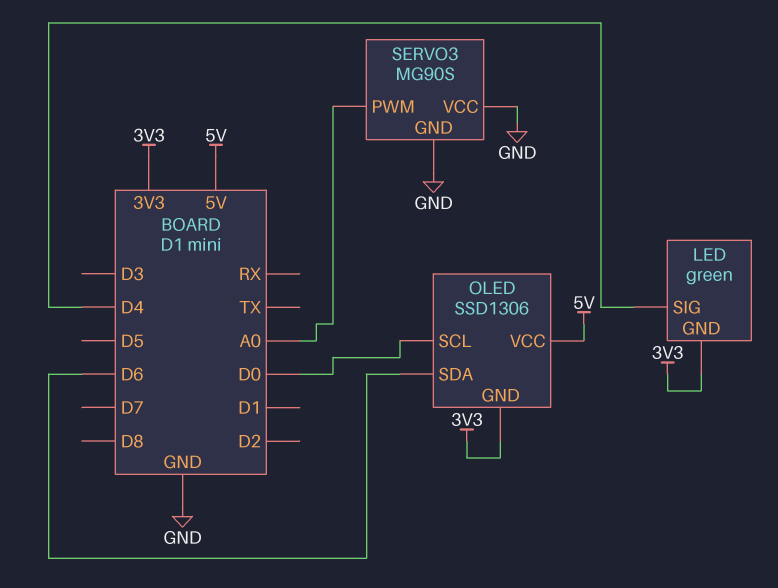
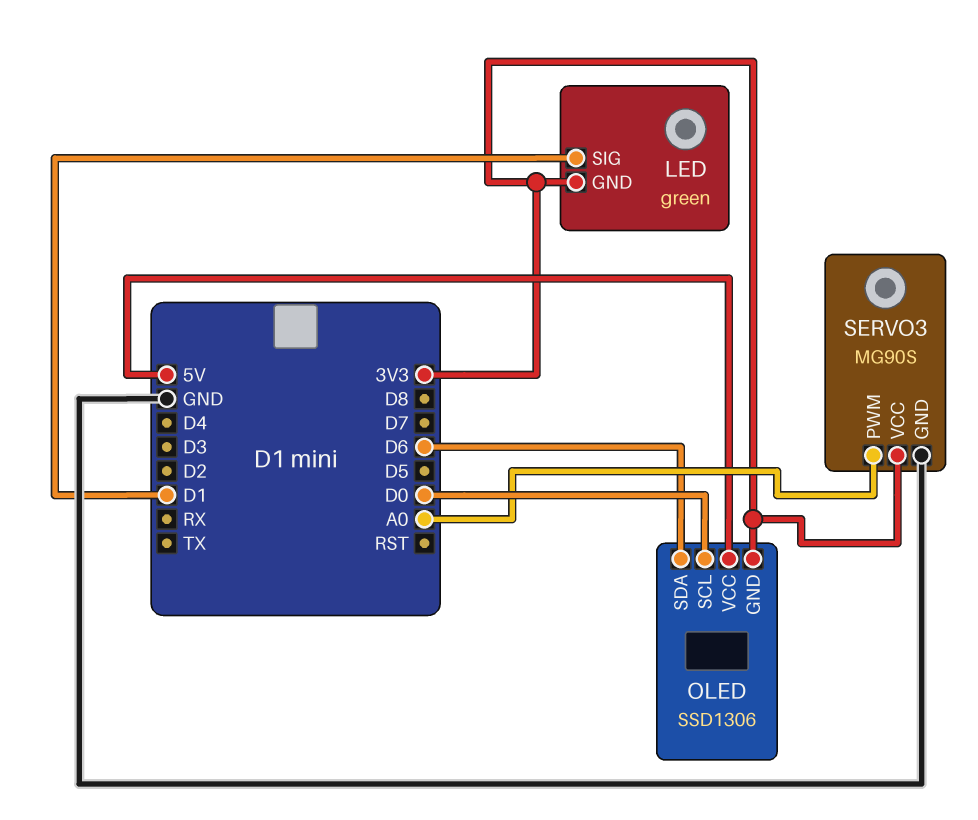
LED pin SIG: D4 -> D1
SERVO3 pin VCC: GND -> 3V3

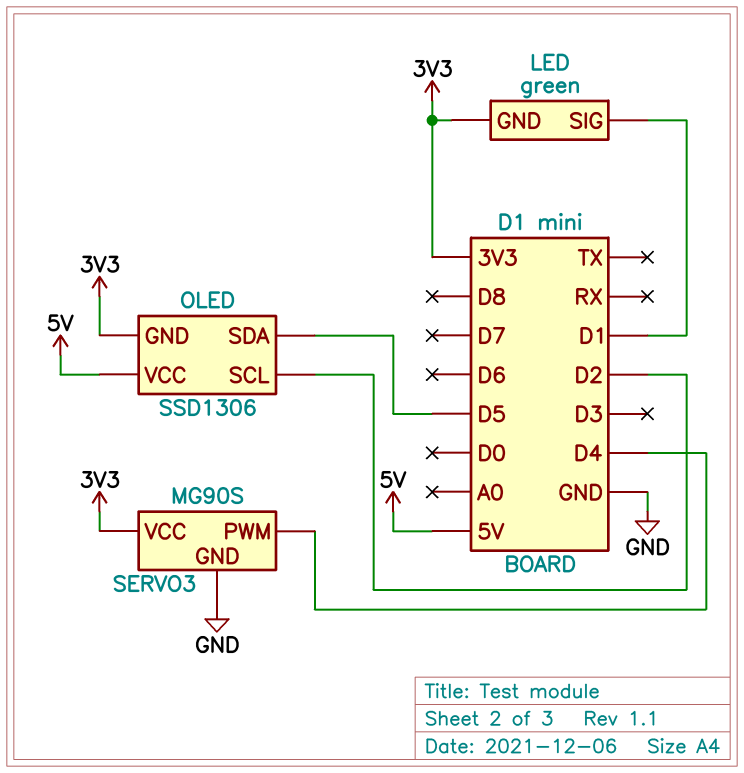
OLED pin SCL: D0 -> D2
OLED pin SDA: D6 -> D5
SERVO3 pin PWM: A0 -> D4

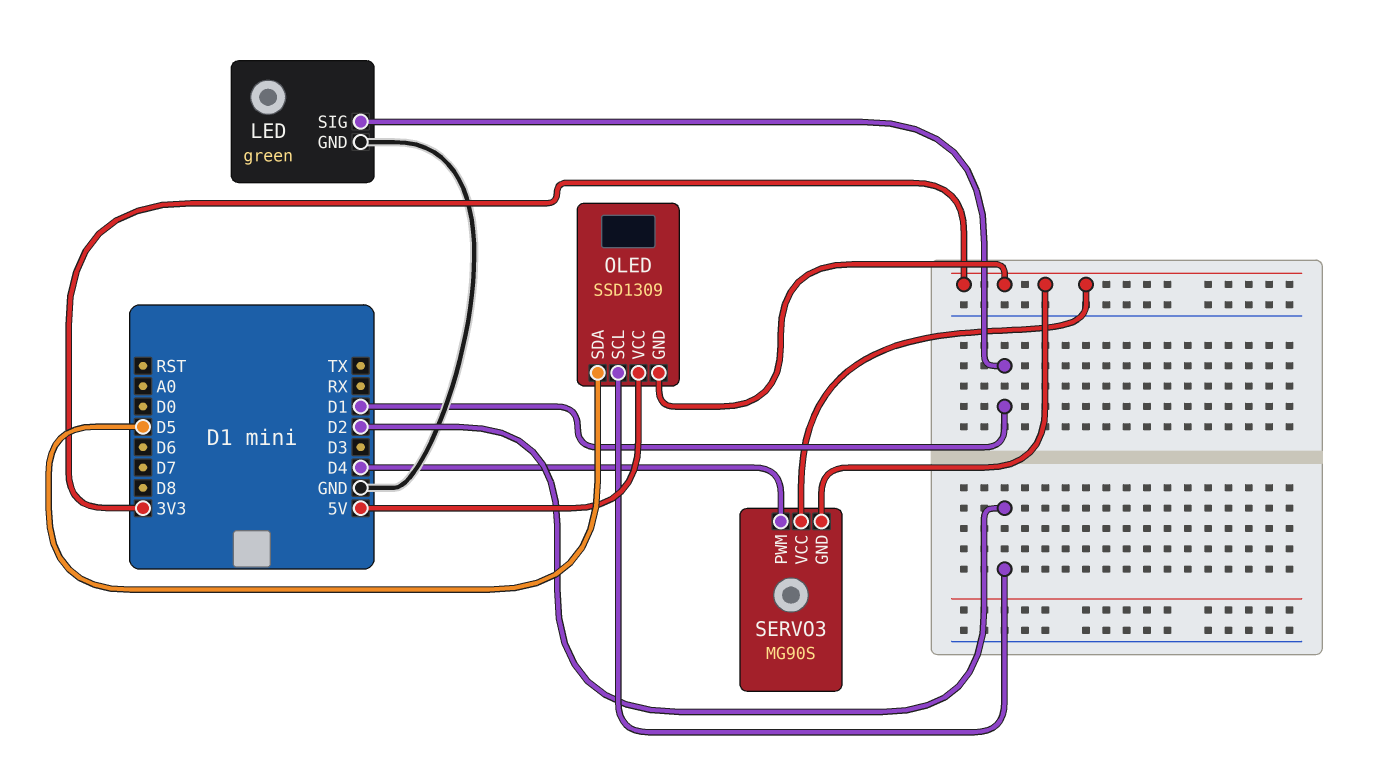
LED pin GND: 3V3 -> GND
OLED: SSD1306 -> SSD1309
SERVO3 pin GND: GND -> 3V3

